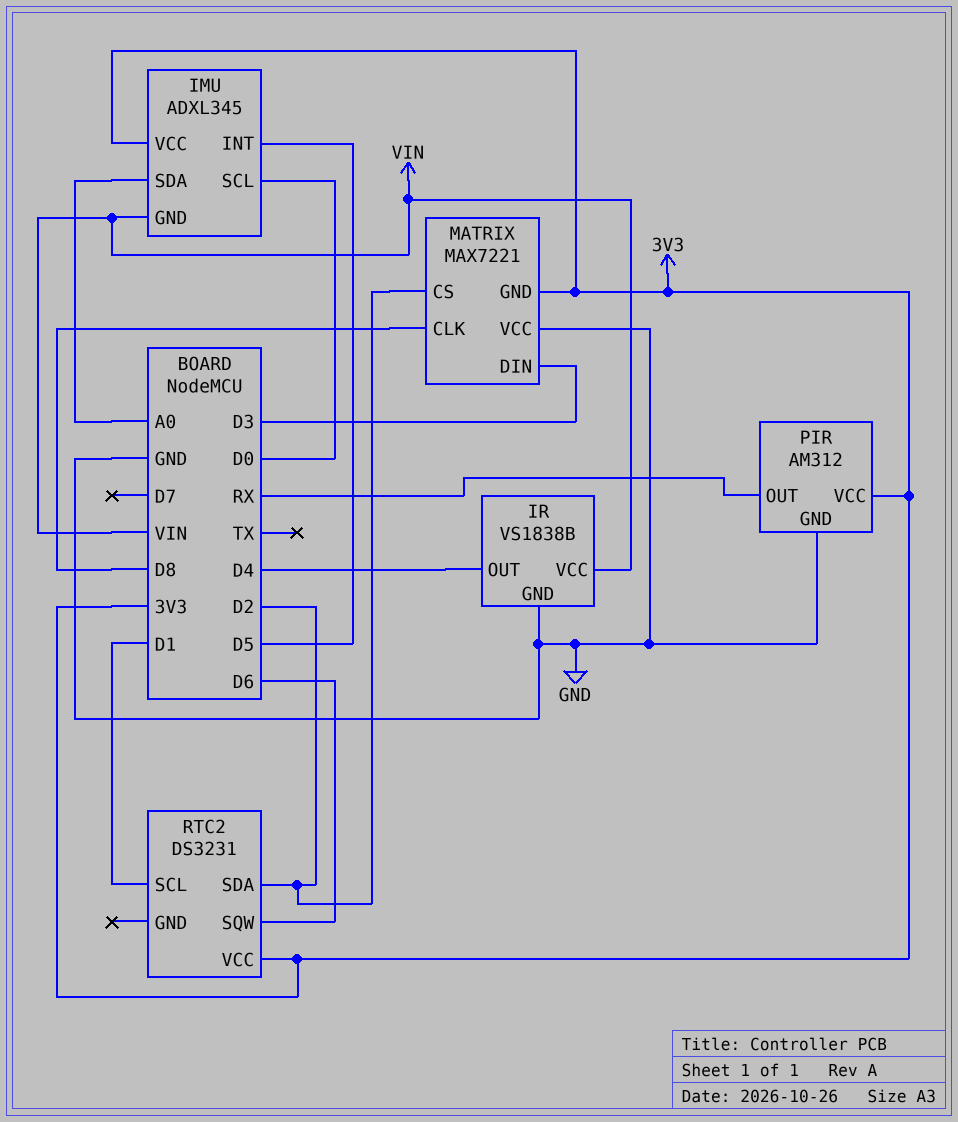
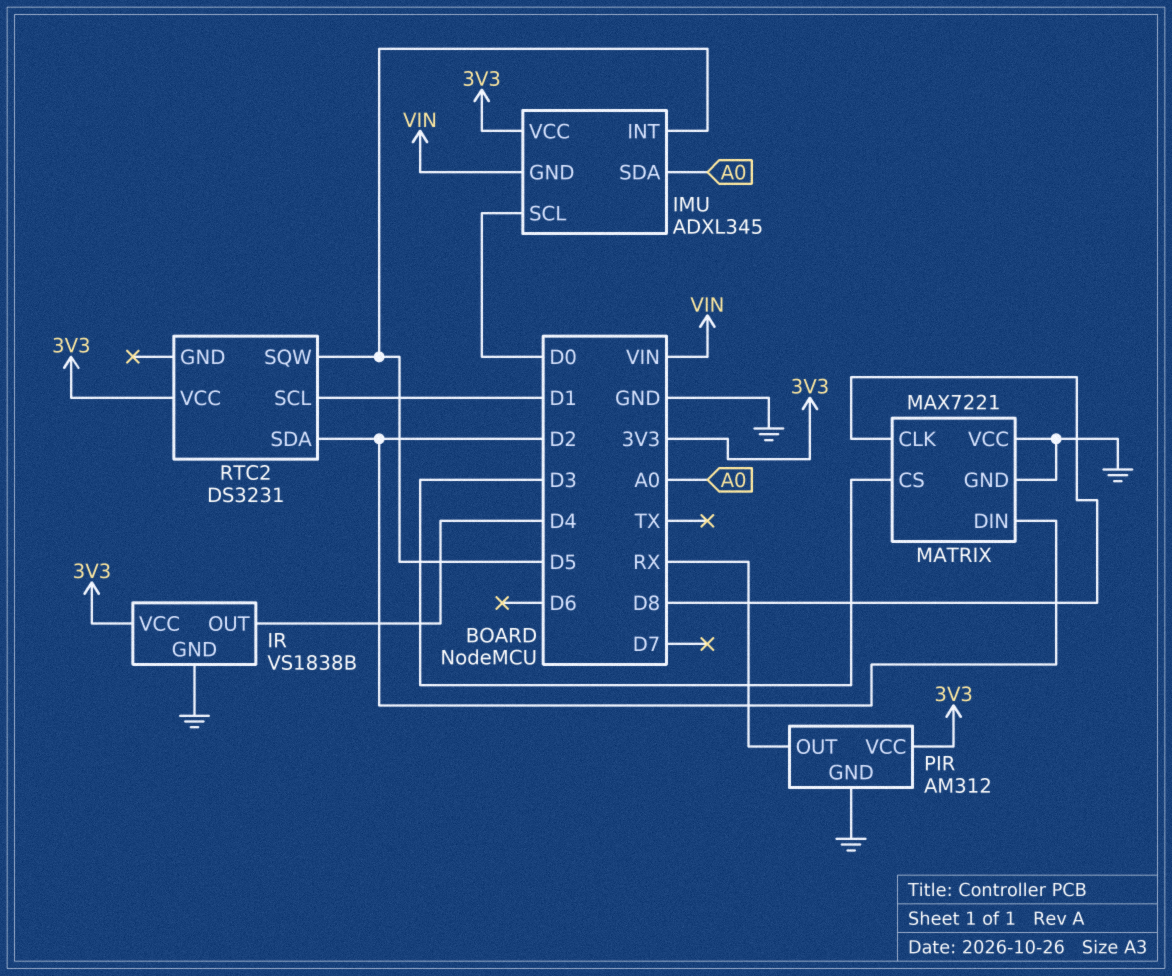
IR pin VCC: VIN -> 3V3
MATRIX pin CS: D2 -> D3
MATRIX pin DIN: D3 -> D2
MATRIX pin GND: 3V3 -> GND
RTC2 pin SQW: D6 -> D5

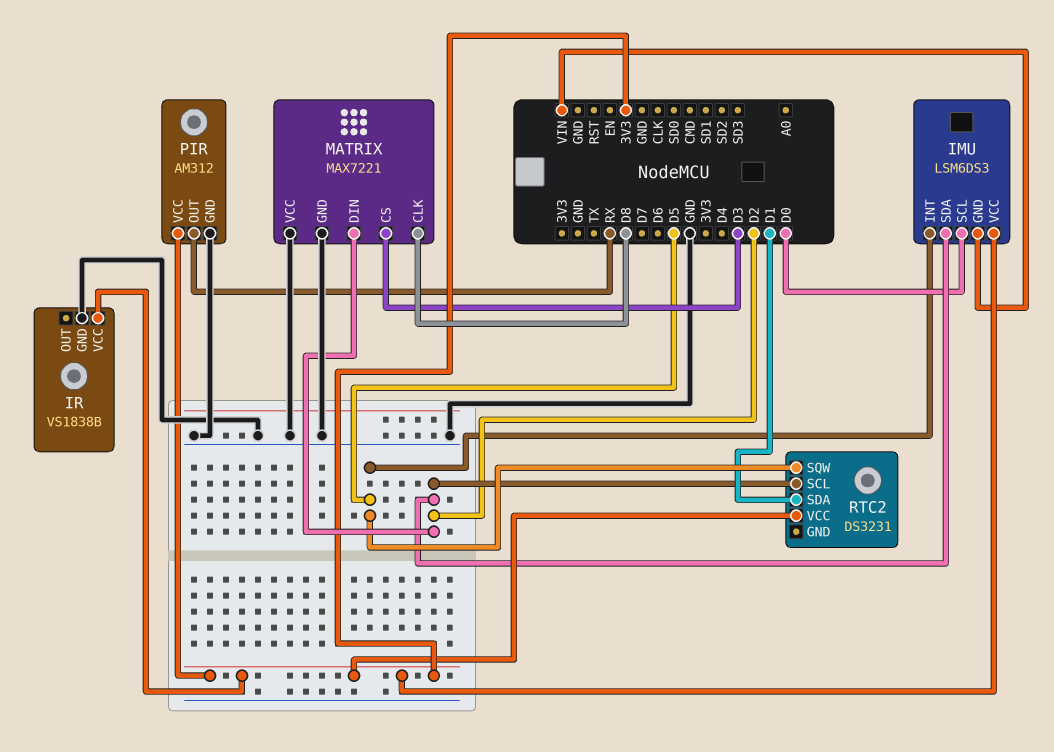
IMU: ADXL345 -> LSM6DS3
IMU pin SDA: A0 -> D2
IR pin OUT: D4 -> none
RTC2 pin SCL: D1 -> D2
RTC2 pin SDA: D2 -> D1

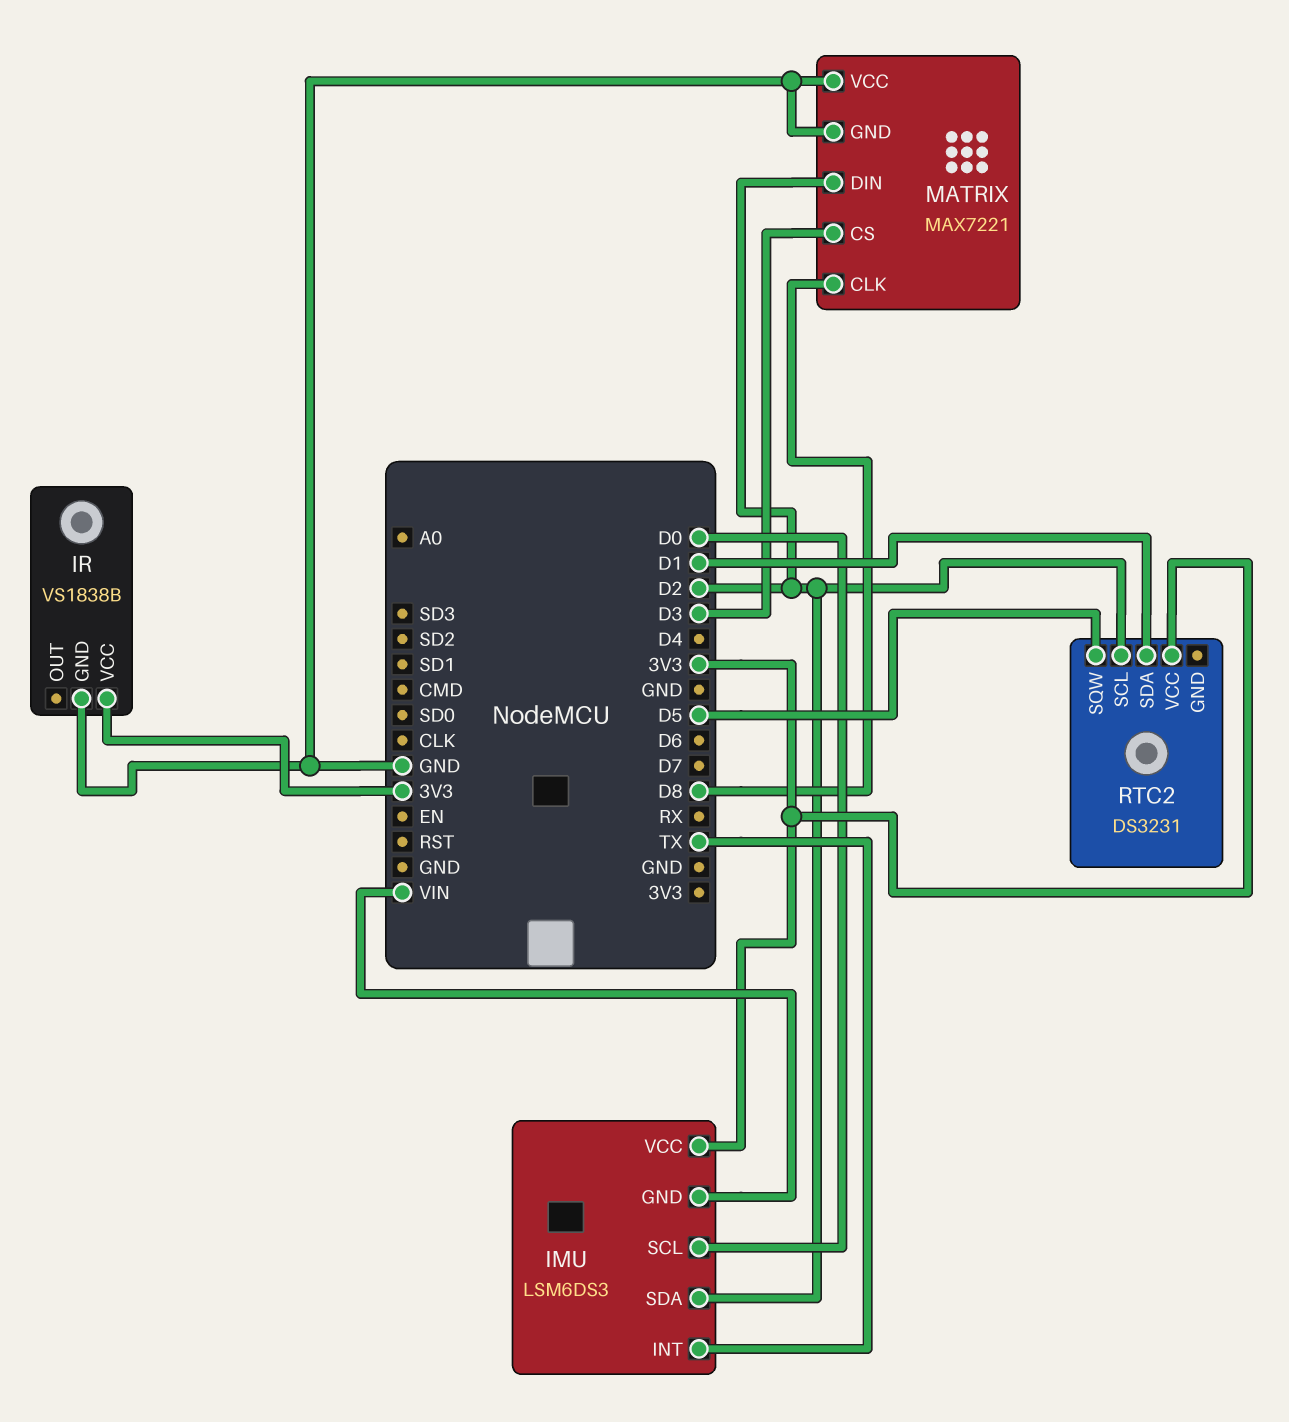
IMU pin INT: D5 -> TX
PIR: AM312 -> none
PIR pin GND: GND -> none
PIR pin OUT: RX -> none
PIR pin VCC: 3V3 -> none

